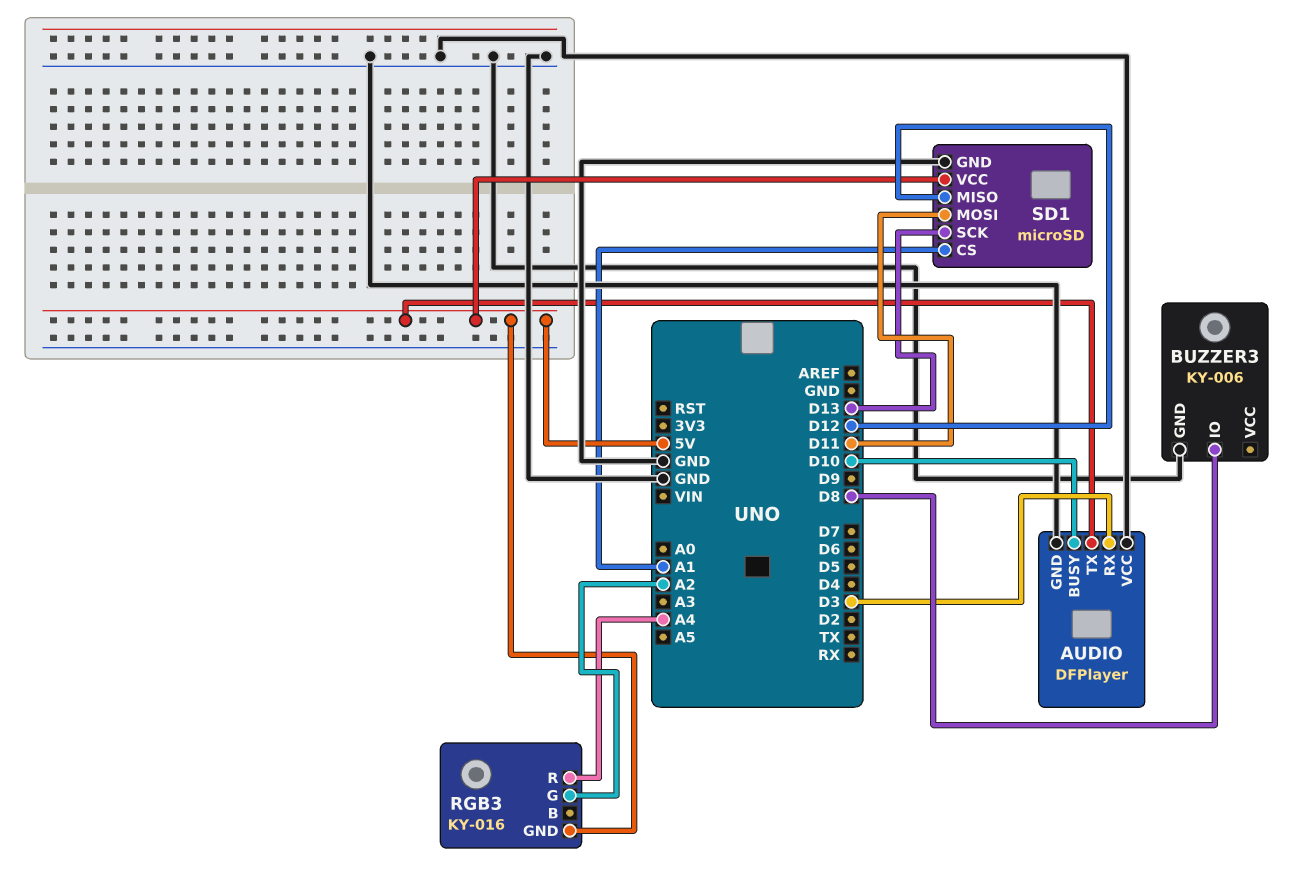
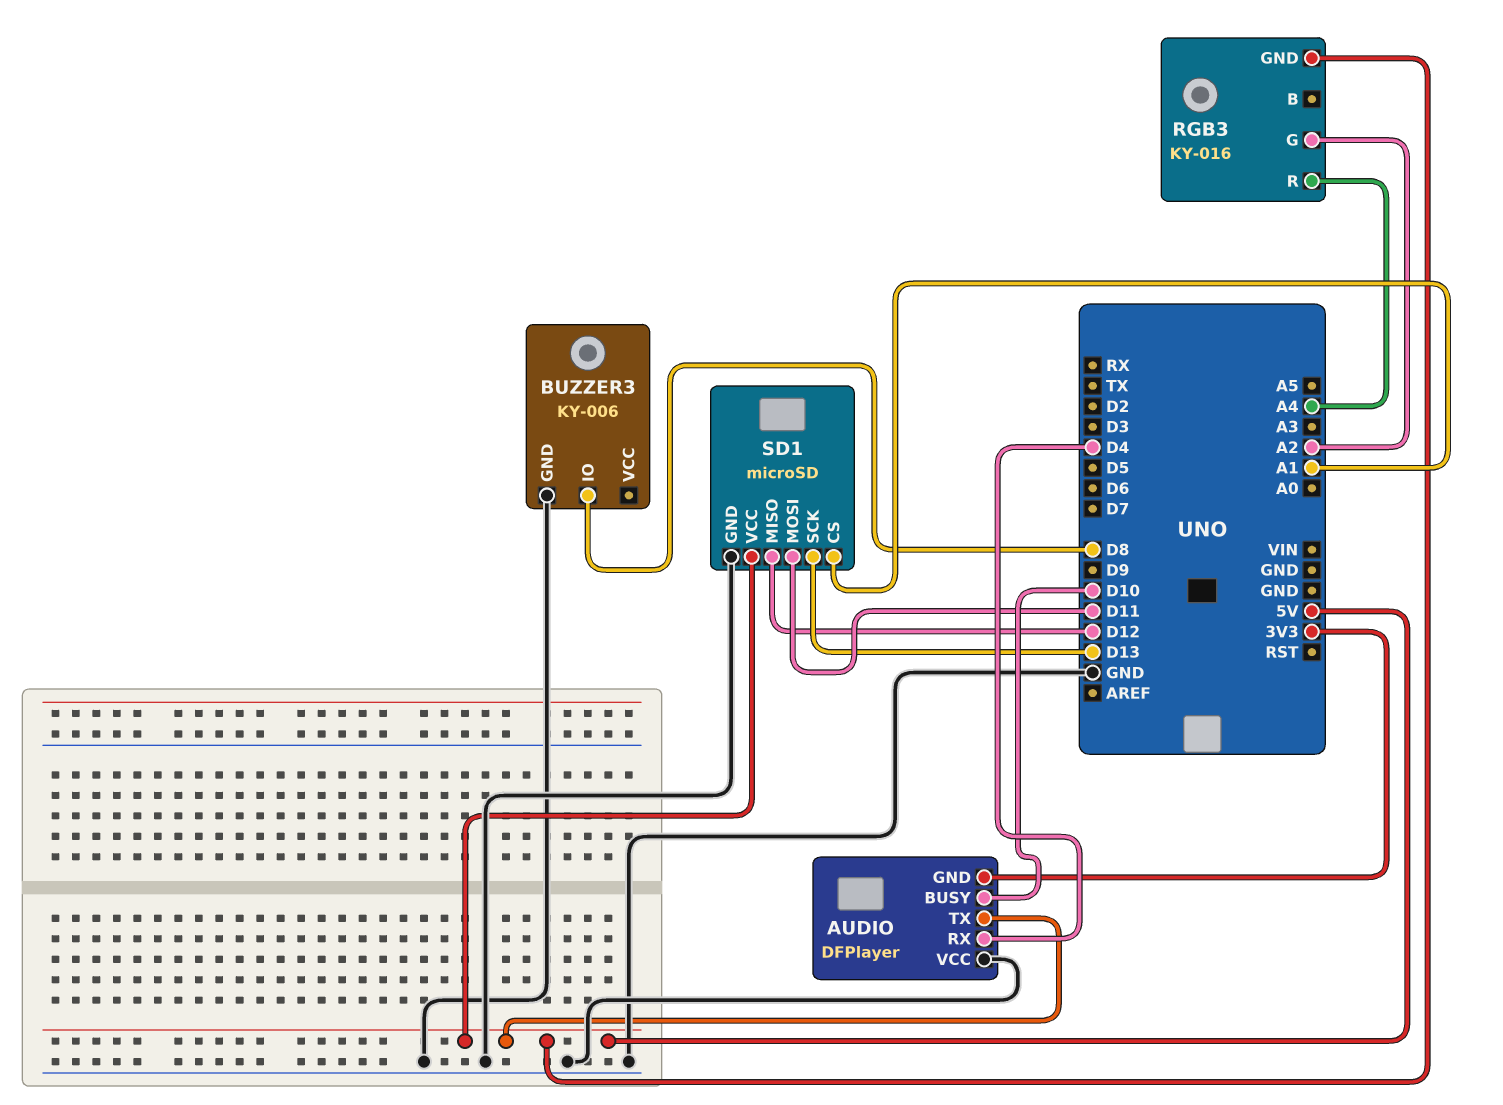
AUDIO pin GND: GND -> 3V3
AUDIO pin RX: D3 -> D4

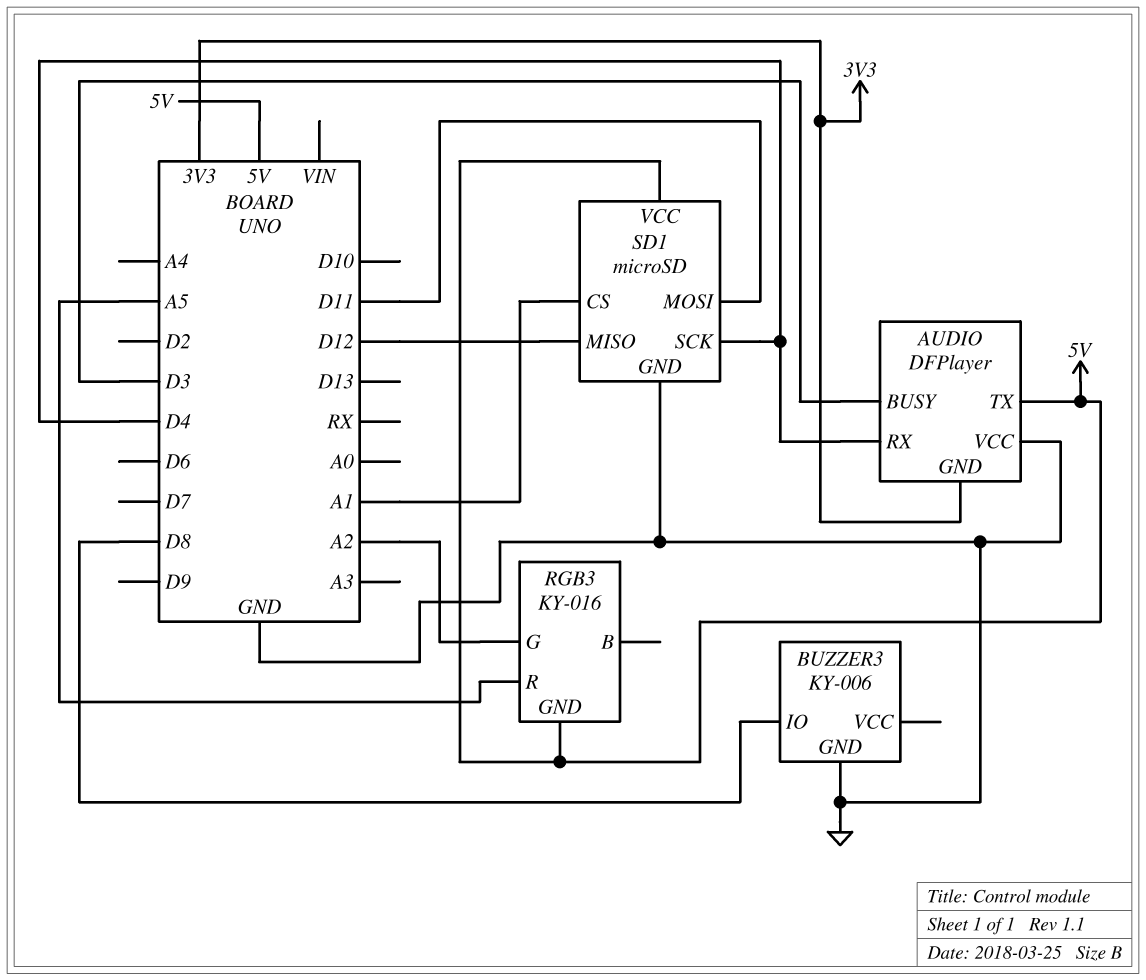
AUDIO pin BUSY: D10 -> D3
RGB3 pin R: A4 -> A5
SD1 pin SCK: D13 -> D4

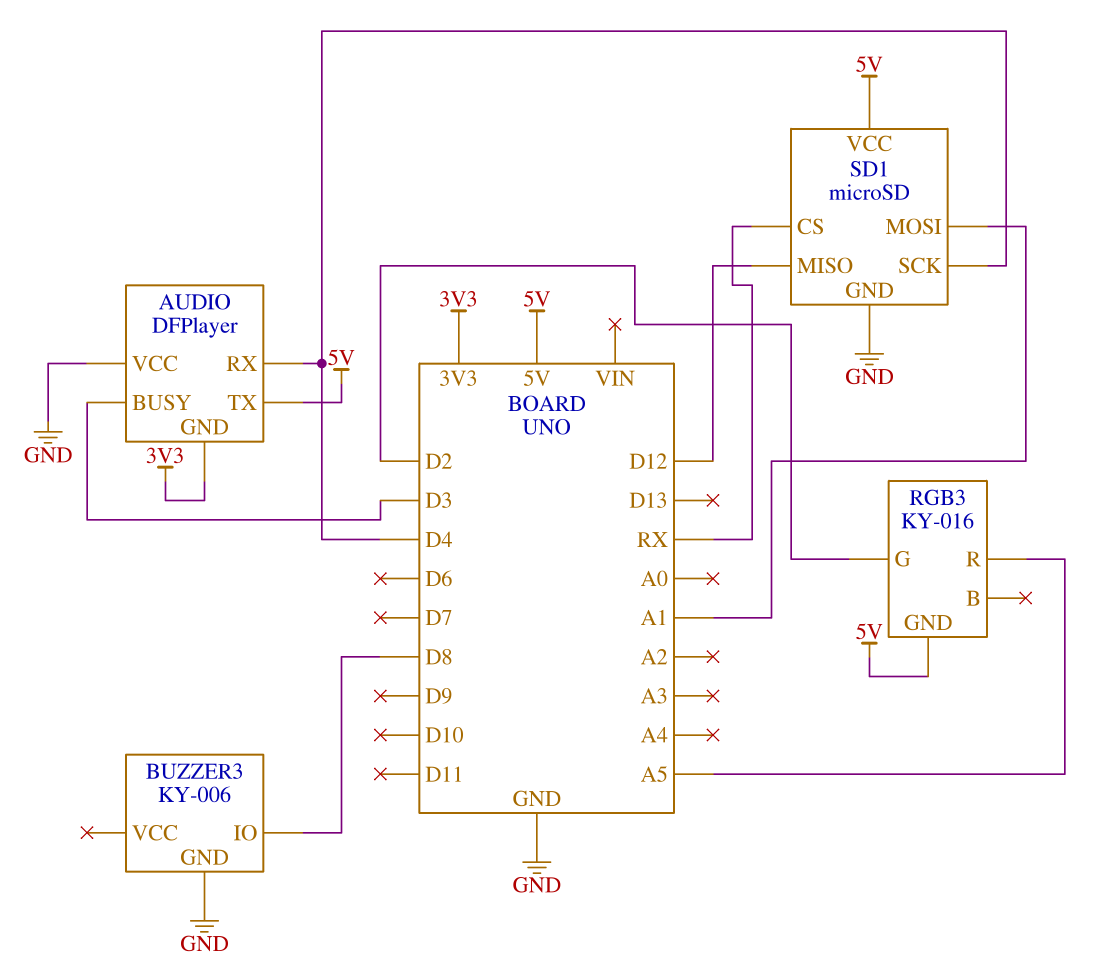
RGB3 pin G: A2 -> D2
SD1 pin CS: A1 -> RX
SD1 pin MOSI: D11 -> A1

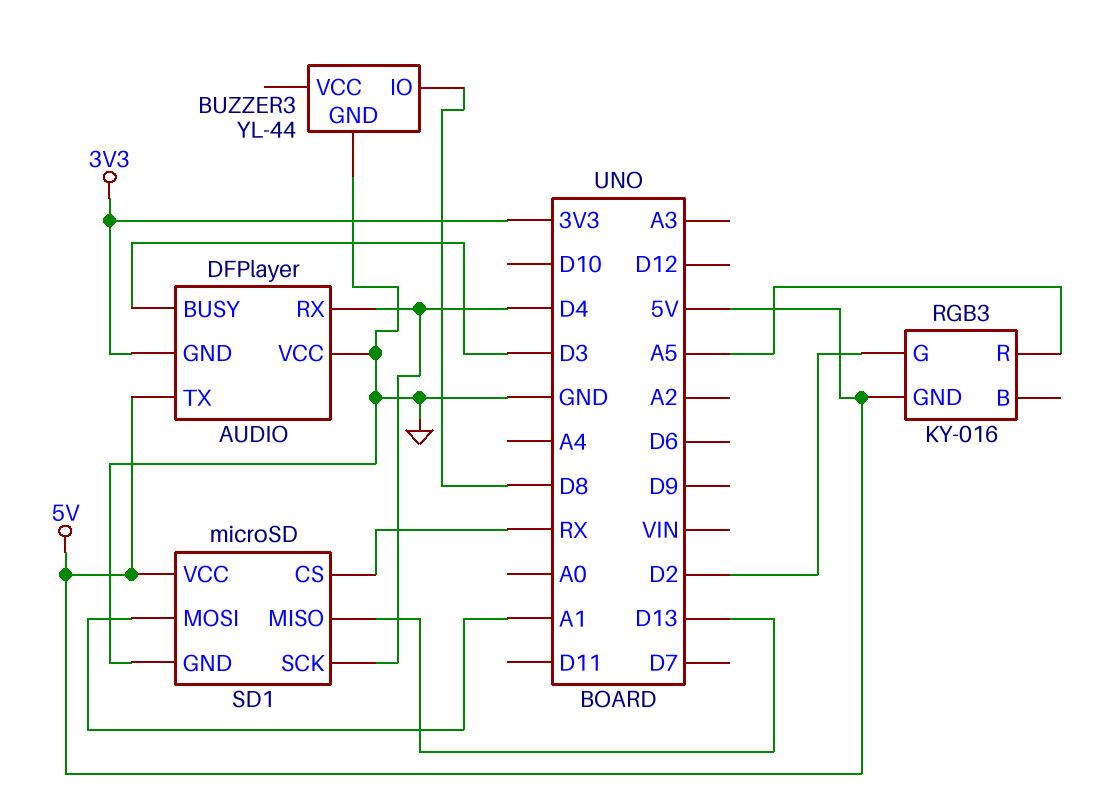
BUZZER3: KY-006 -> YL-44
SD1 pin MISO: D12 -> D13

